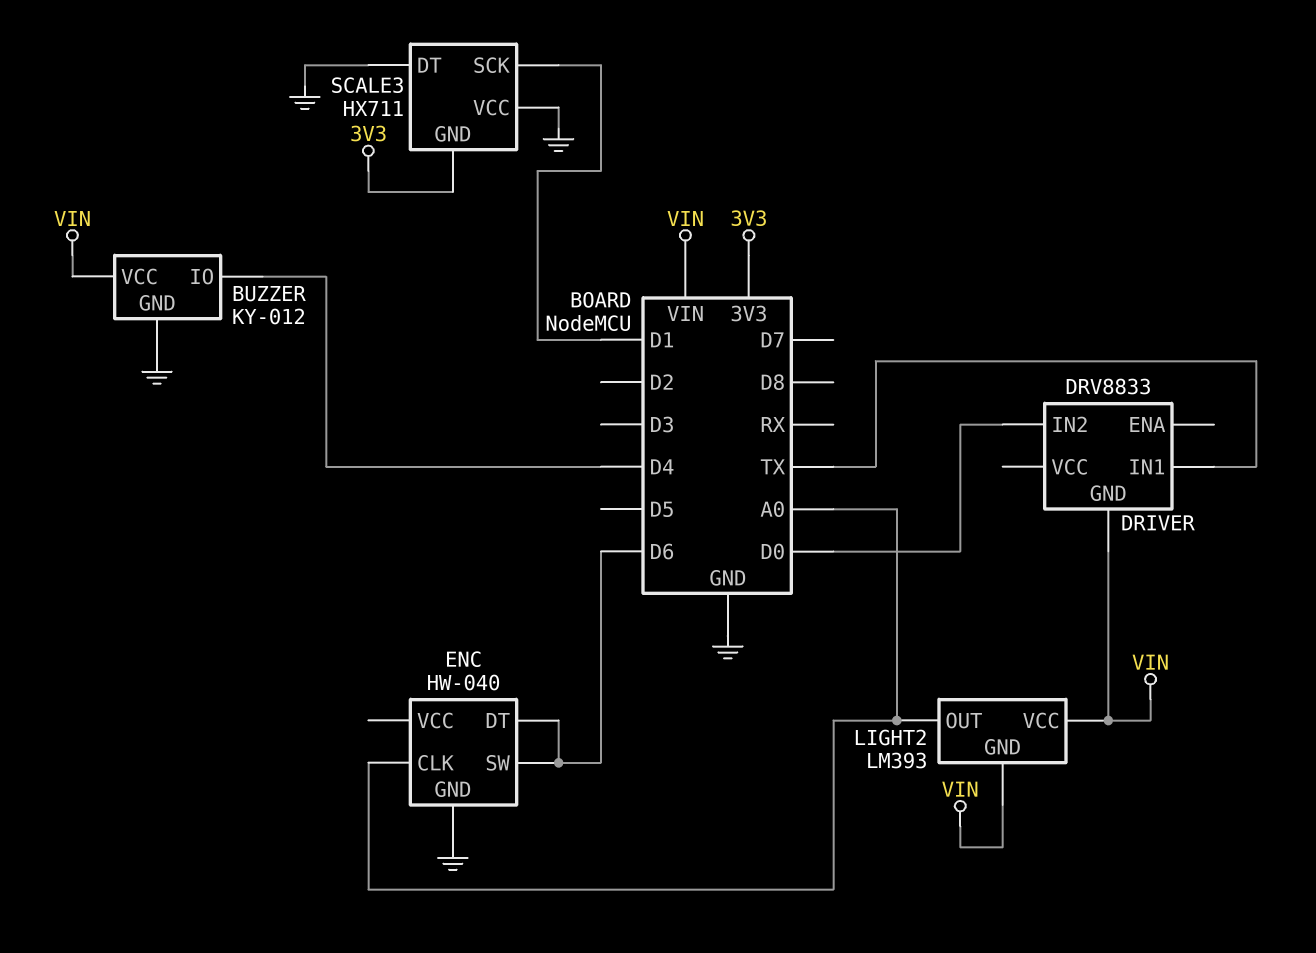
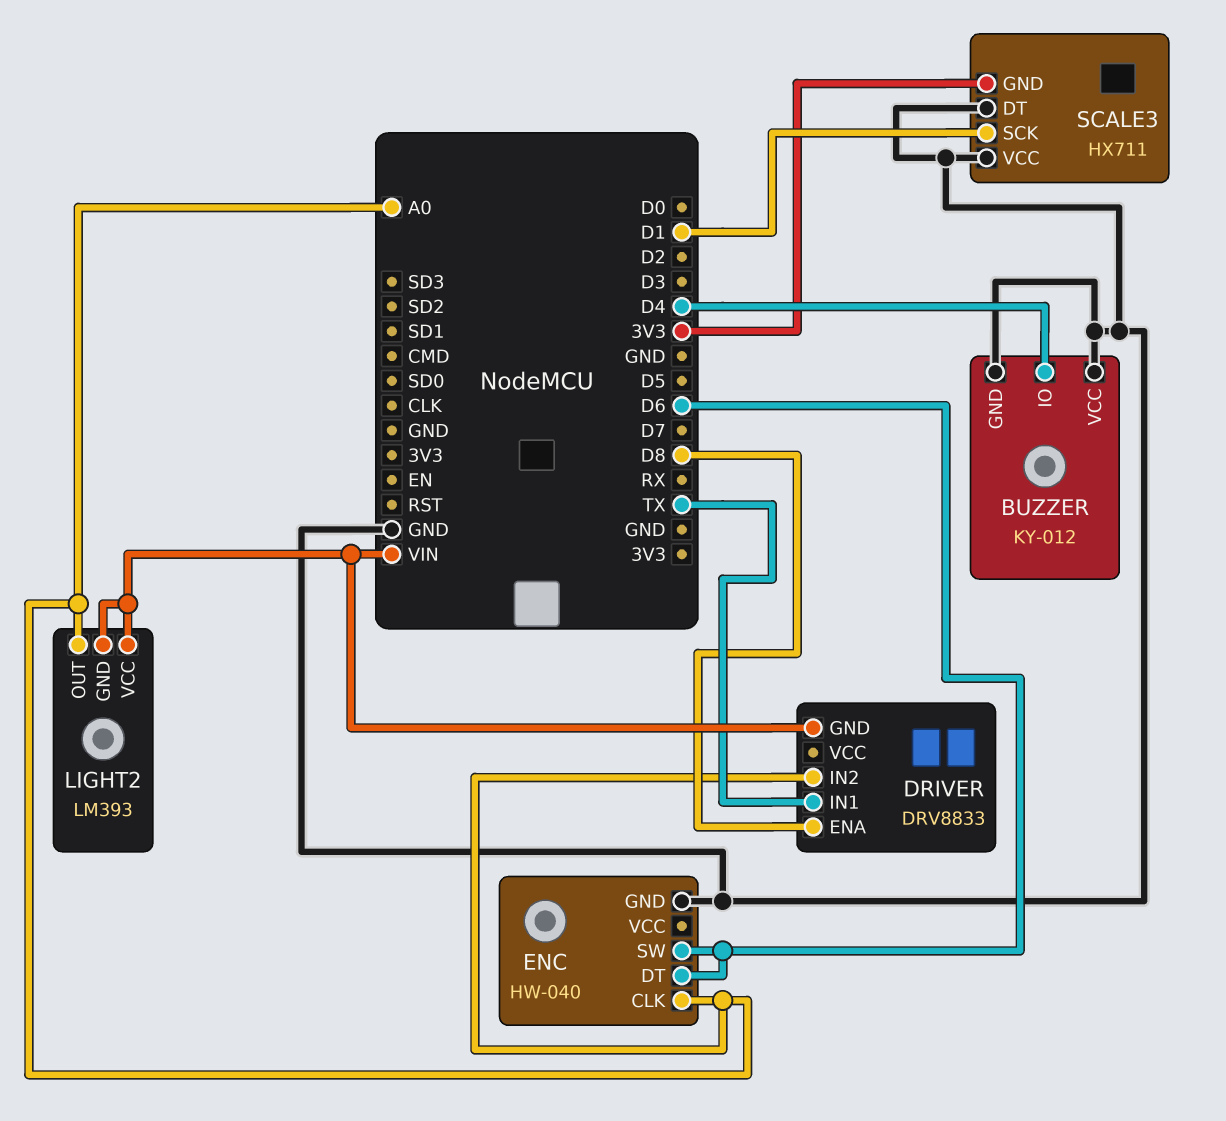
BUZZER pin VCC: VIN -> GND
DRIVER pin ENA: none -> D8
DRIVER pin IN2: D0 -> A0

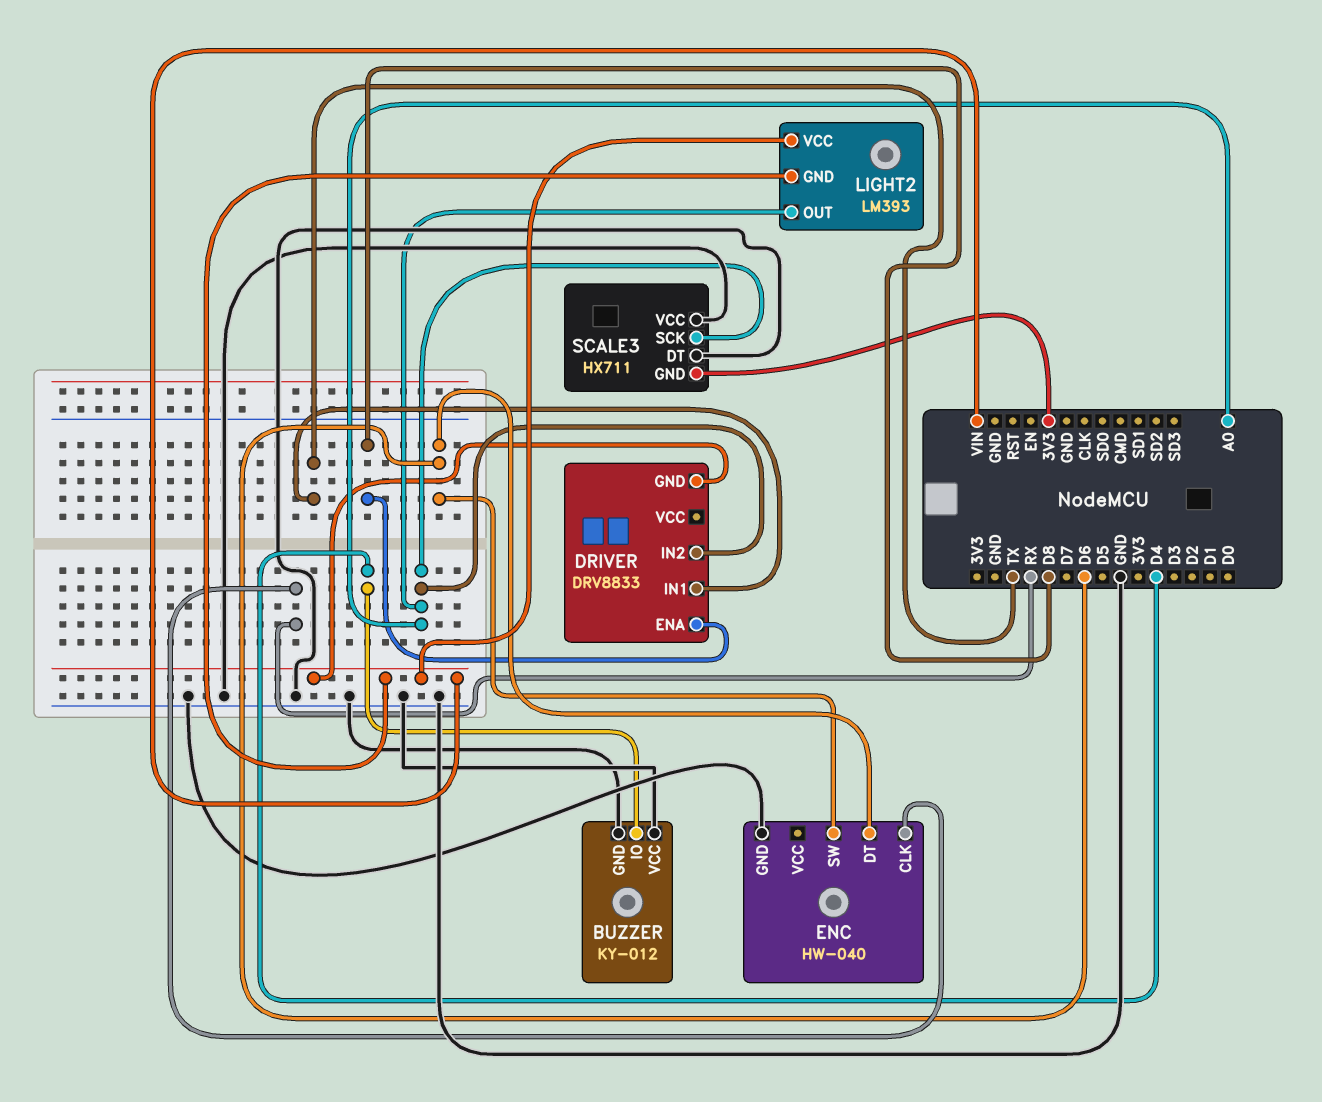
ENC pin CLK: A0 -> RX
SCALE3 pin SCK: D1 -> A0

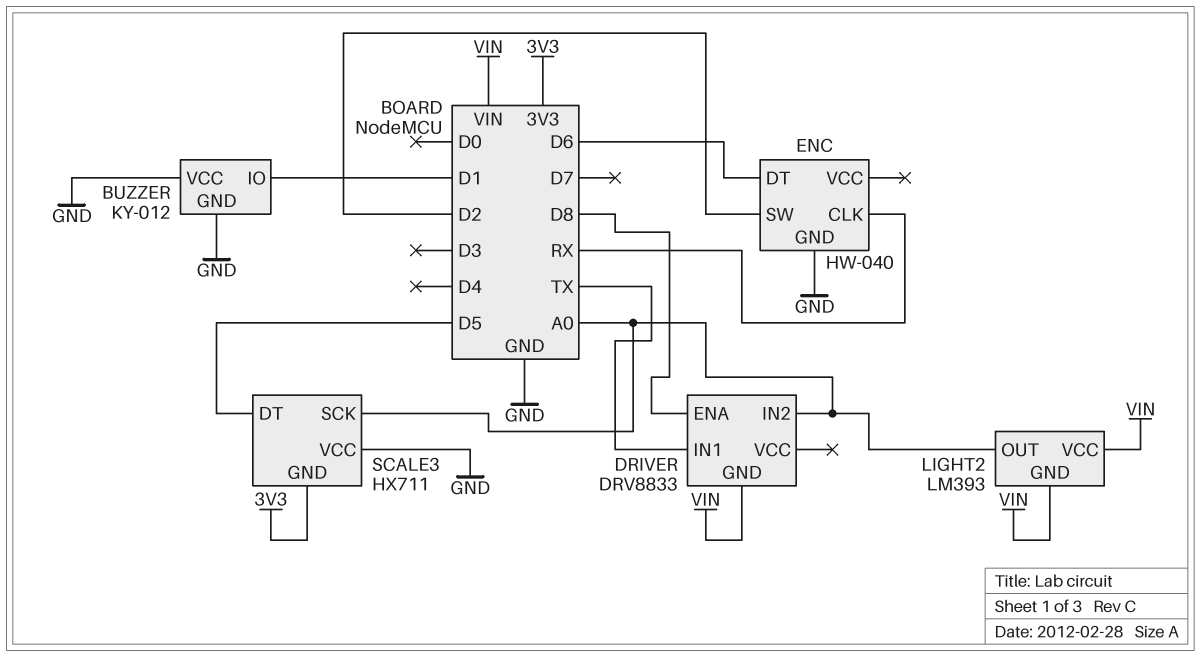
BUZZER pin IO: D4 -> D1
ENC pin SW: D6 -> D2
SCALE3 pin DT: GND -> D5

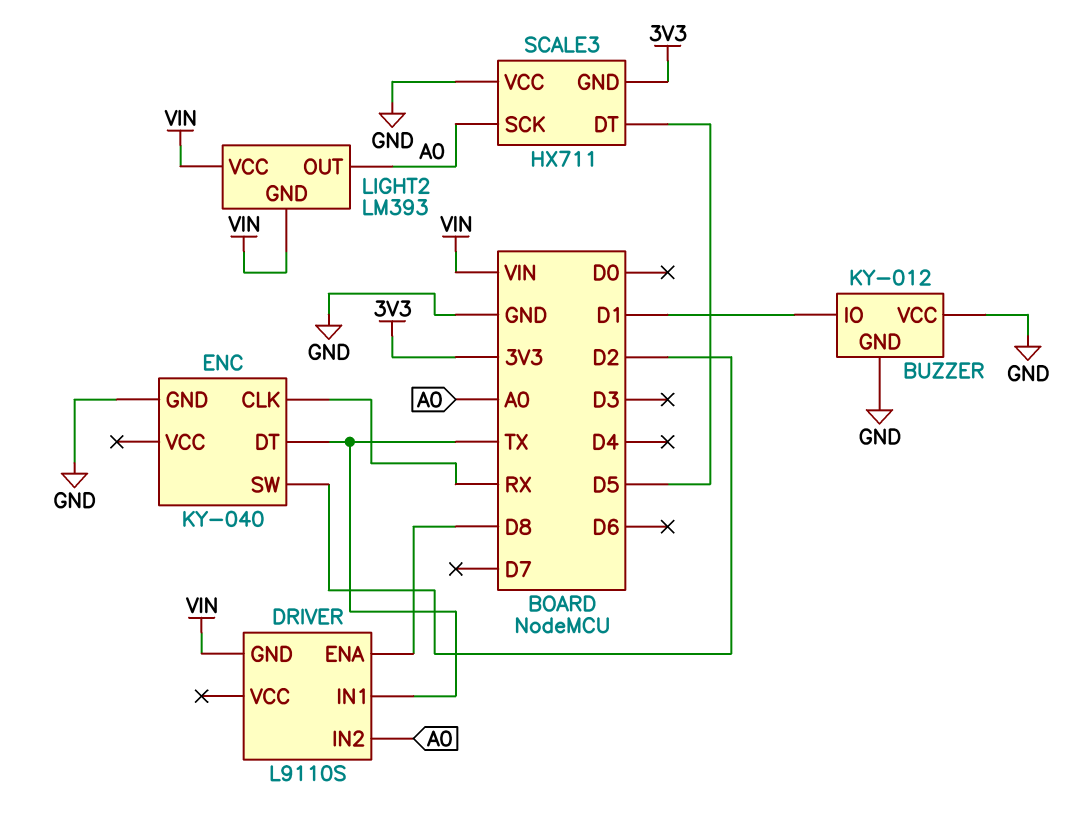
DRIVER: DRV8833 -> L9110S
ENC: HW-040 -> KY-040
ENC pin DT: D6 -> TX

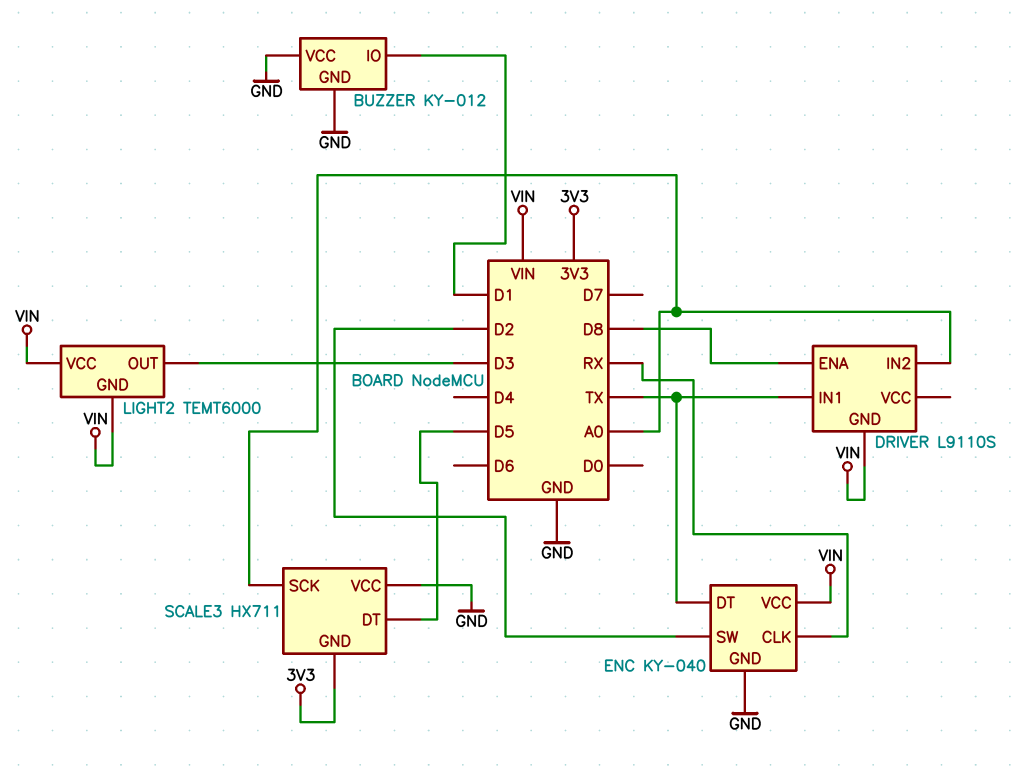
ENC pin VCC: none -> VIN
LIGHT2: LM393 -> TEMT6000
LIGHT2 pin OUT: A0 -> D3

